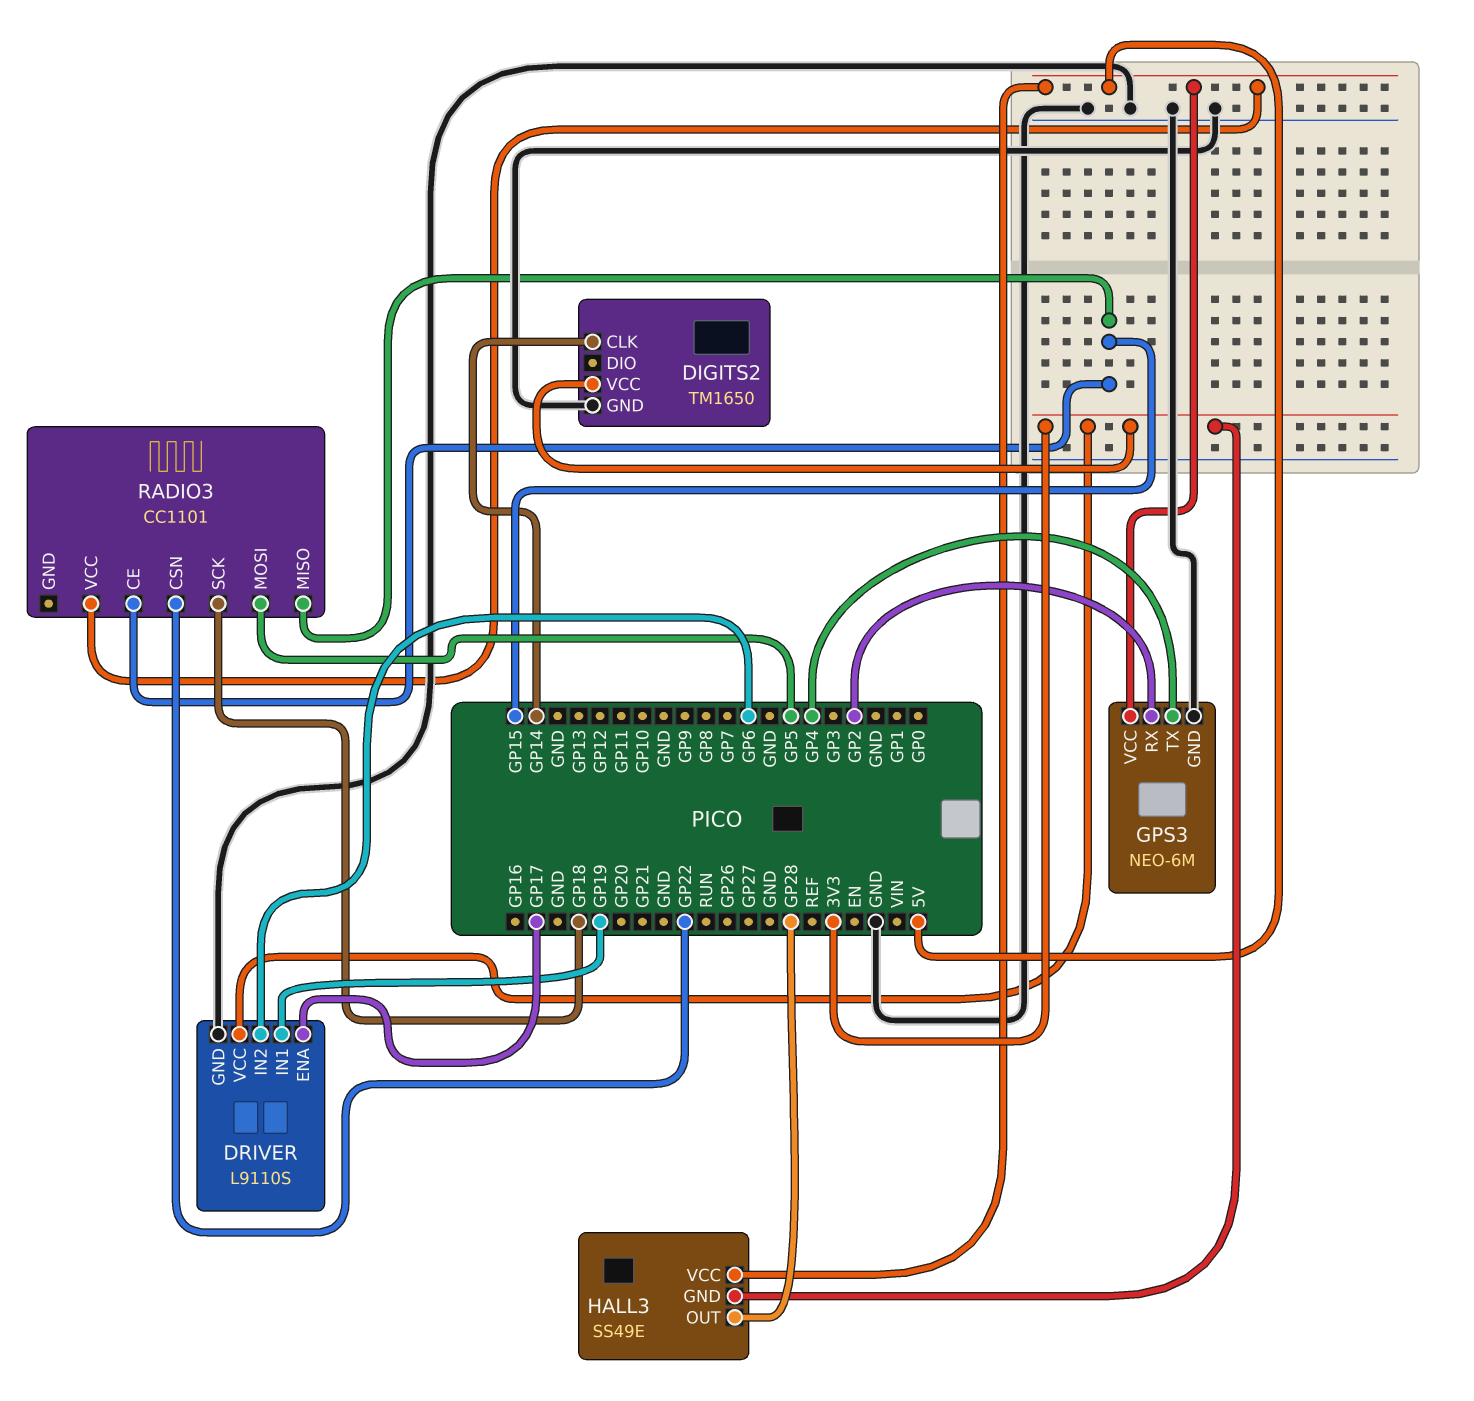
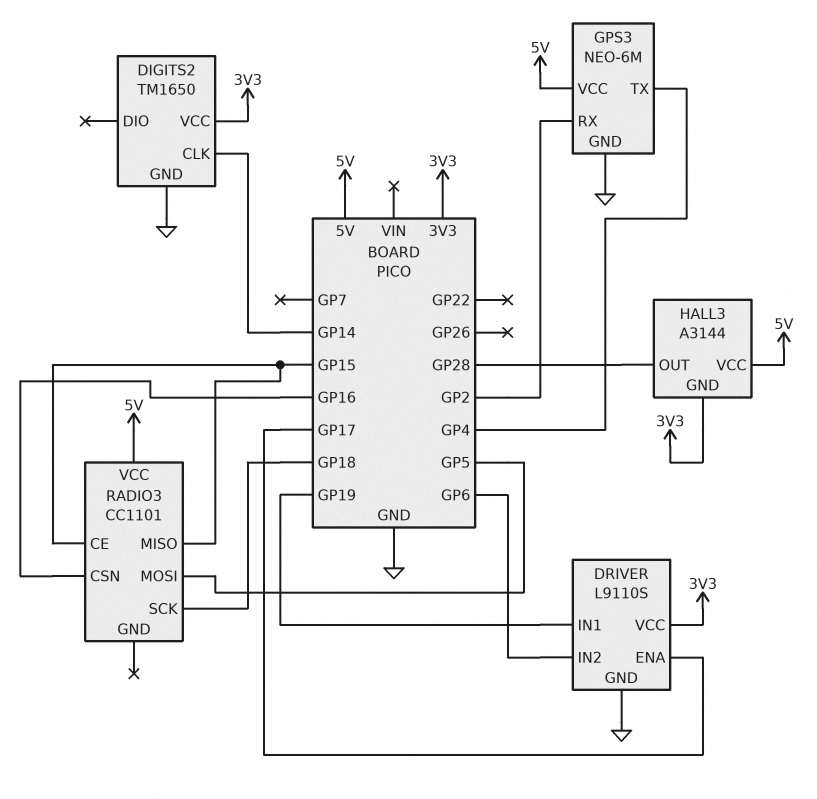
HALL3: SS49E -> A3144
RADIO3 pin CSN: GP22 -> GP16

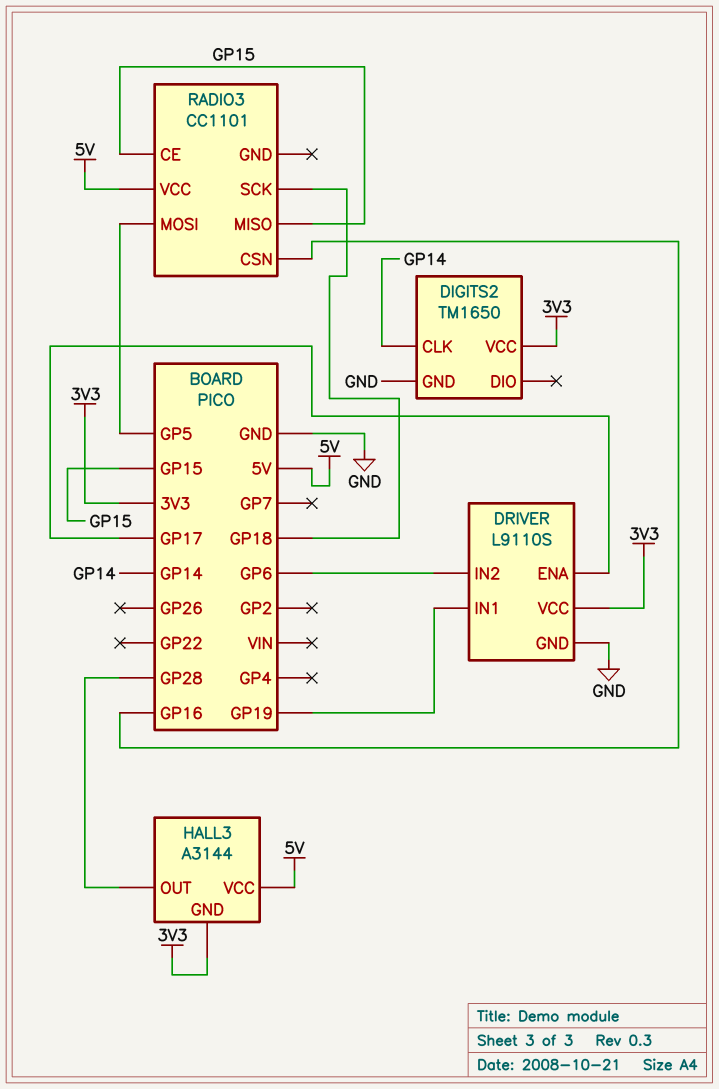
GPS3: NEO-6M -> none
GPS3 pin GND: GND -> none
GPS3 pin RX: GP2 -> none
GPS3 pin TX: GP4 -> none
GPS3 pin VCC: 5V -> none

